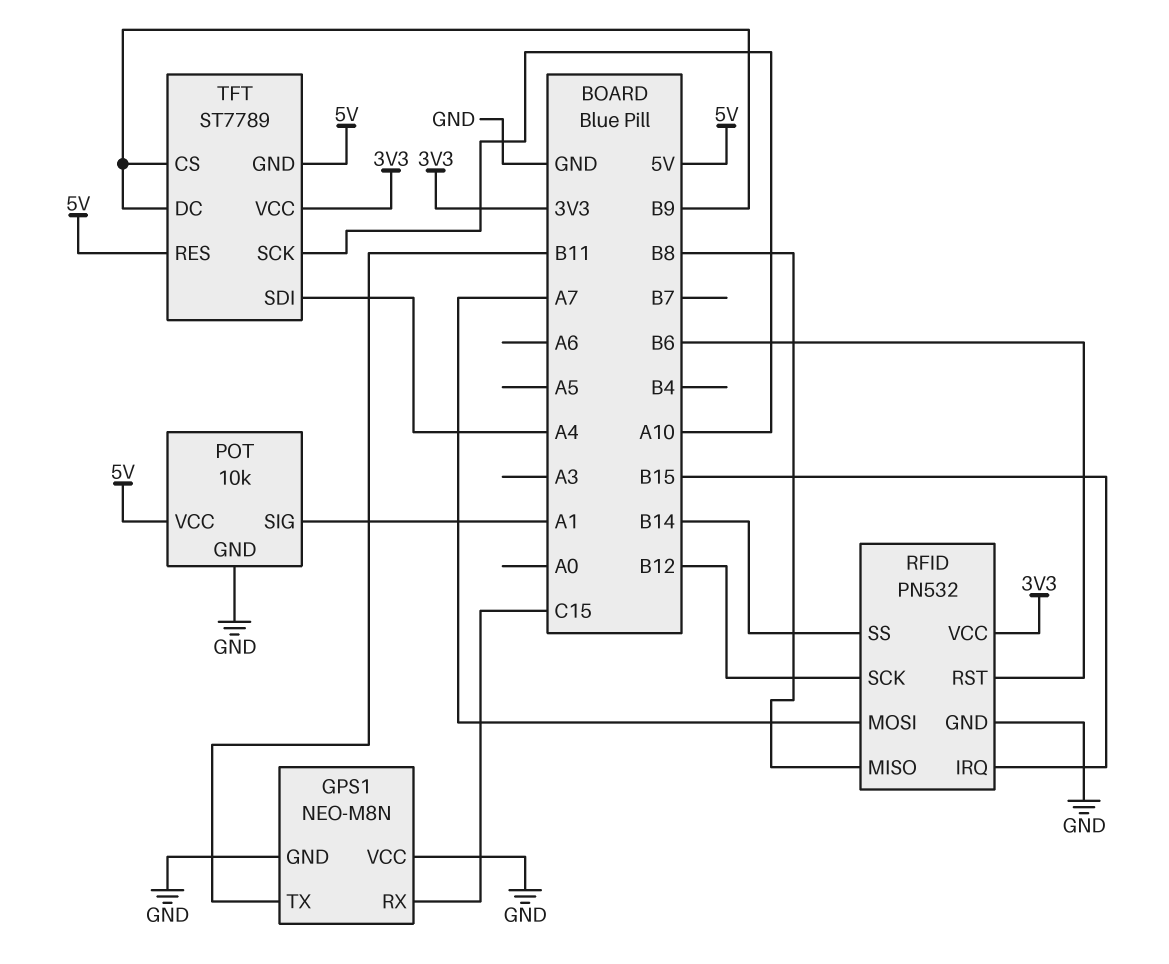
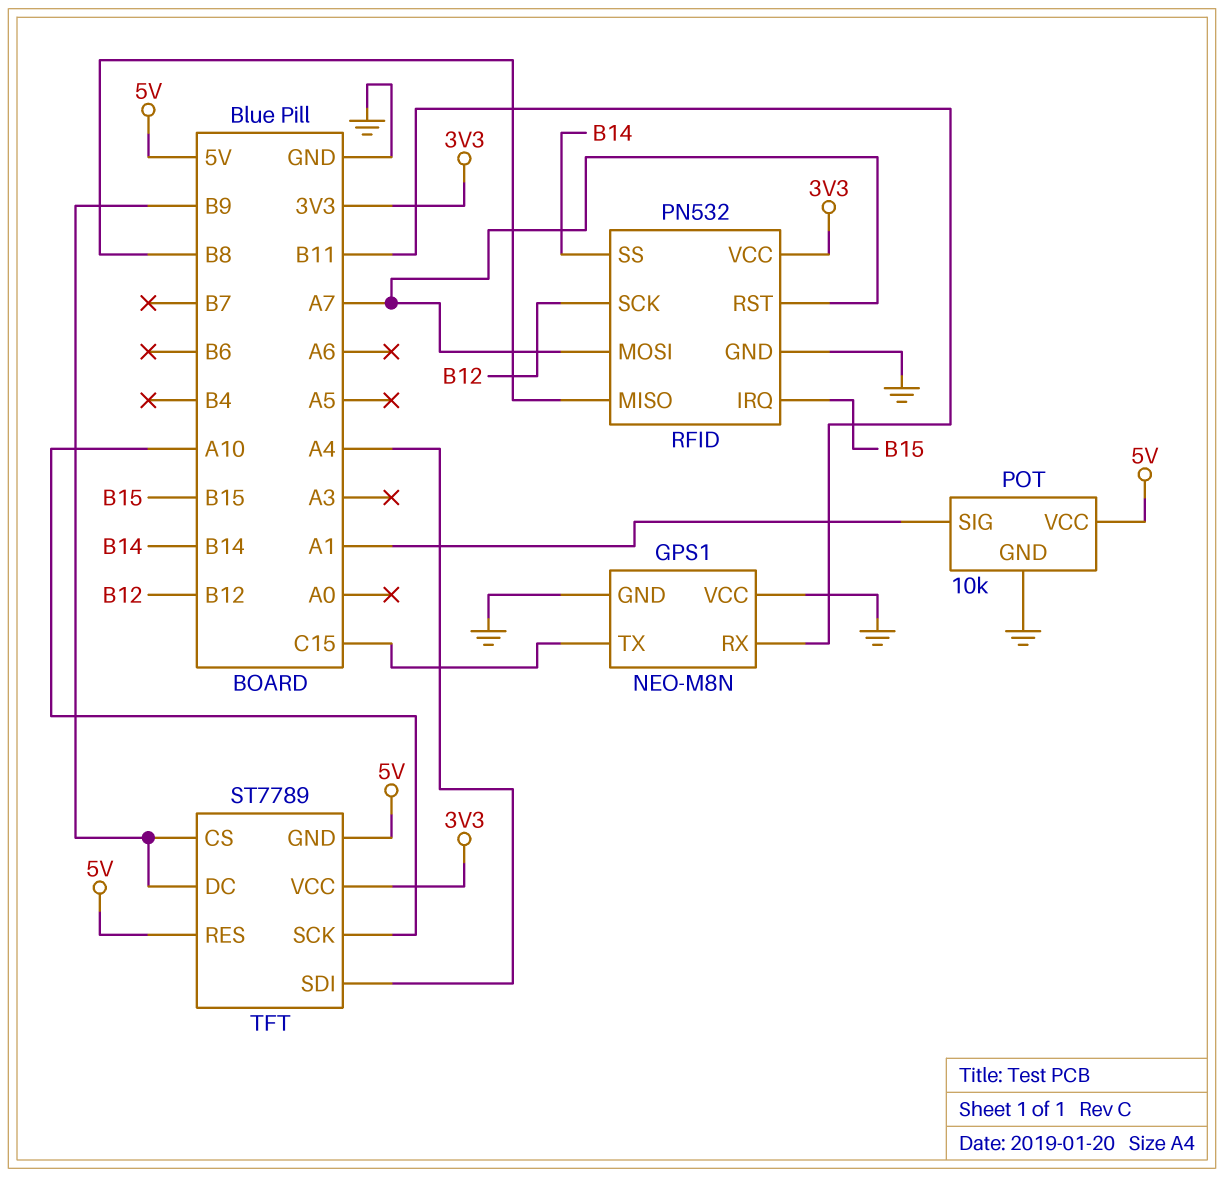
GPS1 pin RX: C15 -> B11
GPS1 pin TX: B11 -> C15
RFID pin RST: B6 -> A7

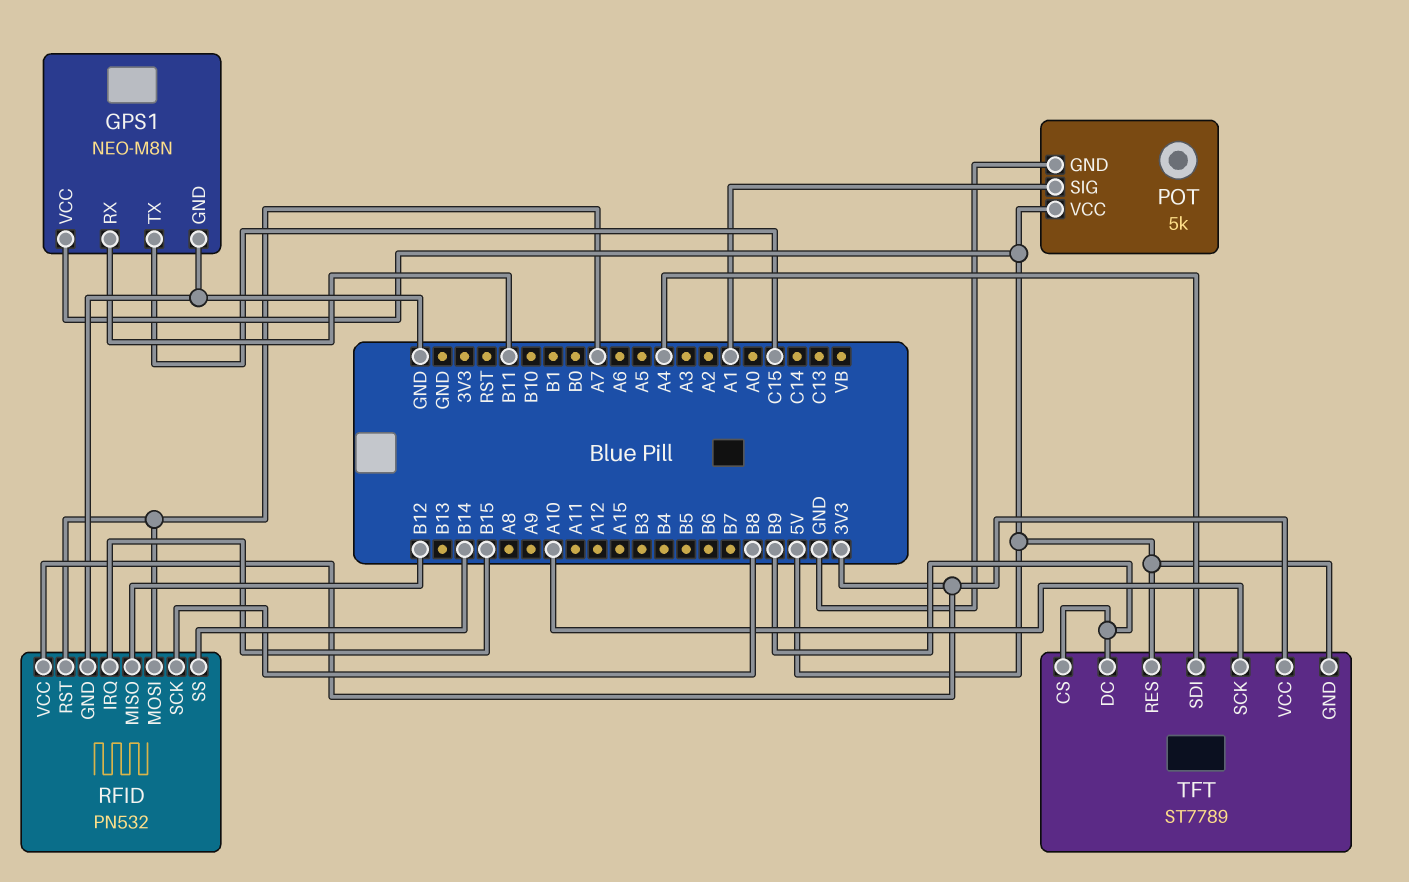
GPS1 pin VCC: GND -> 5V
POT: 10k -> 5k
RFID pin MISO: B8 -> B12
RFID pin SCK: B12 -> B8

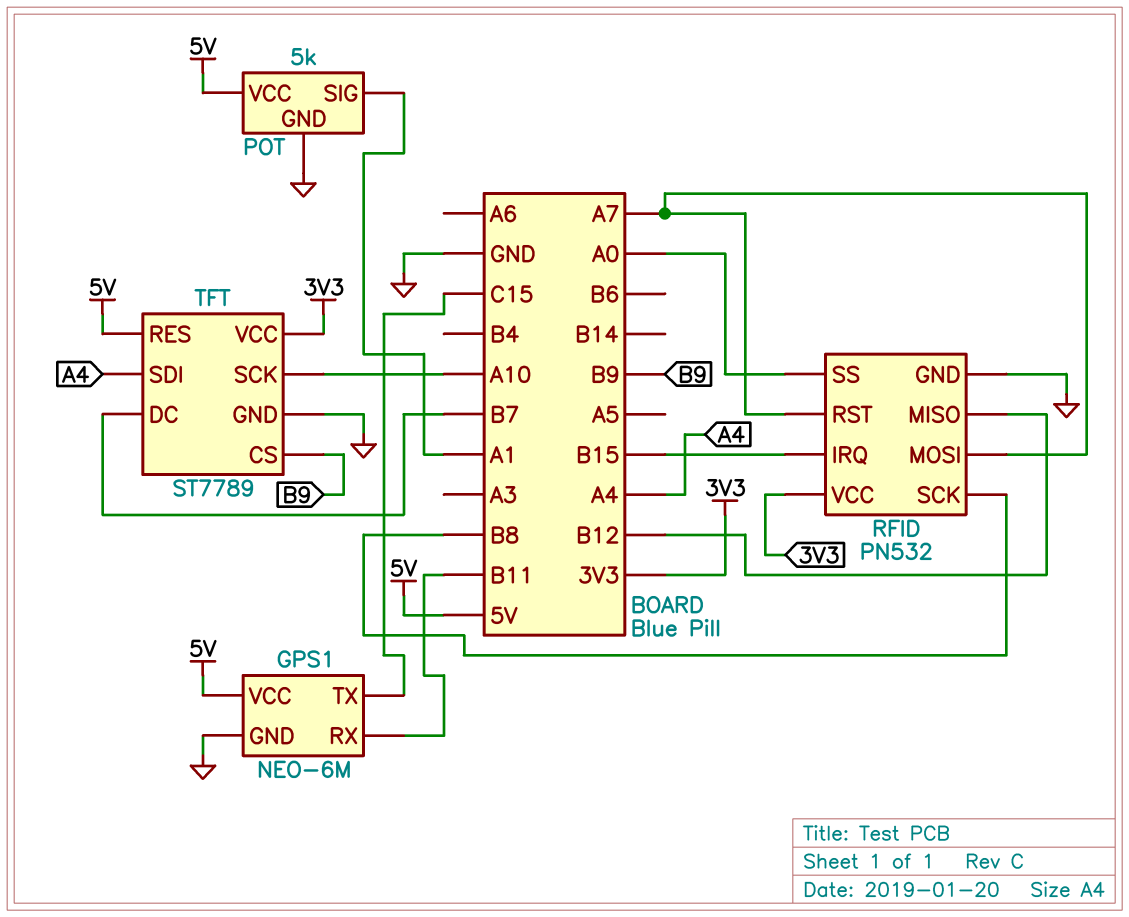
GPS1: NEO-M8N -> NEO-6M
RFID pin SS: B14 -> A0
TFT pin DC: B9 -> B7
TFT pin GND: 5V -> GND

